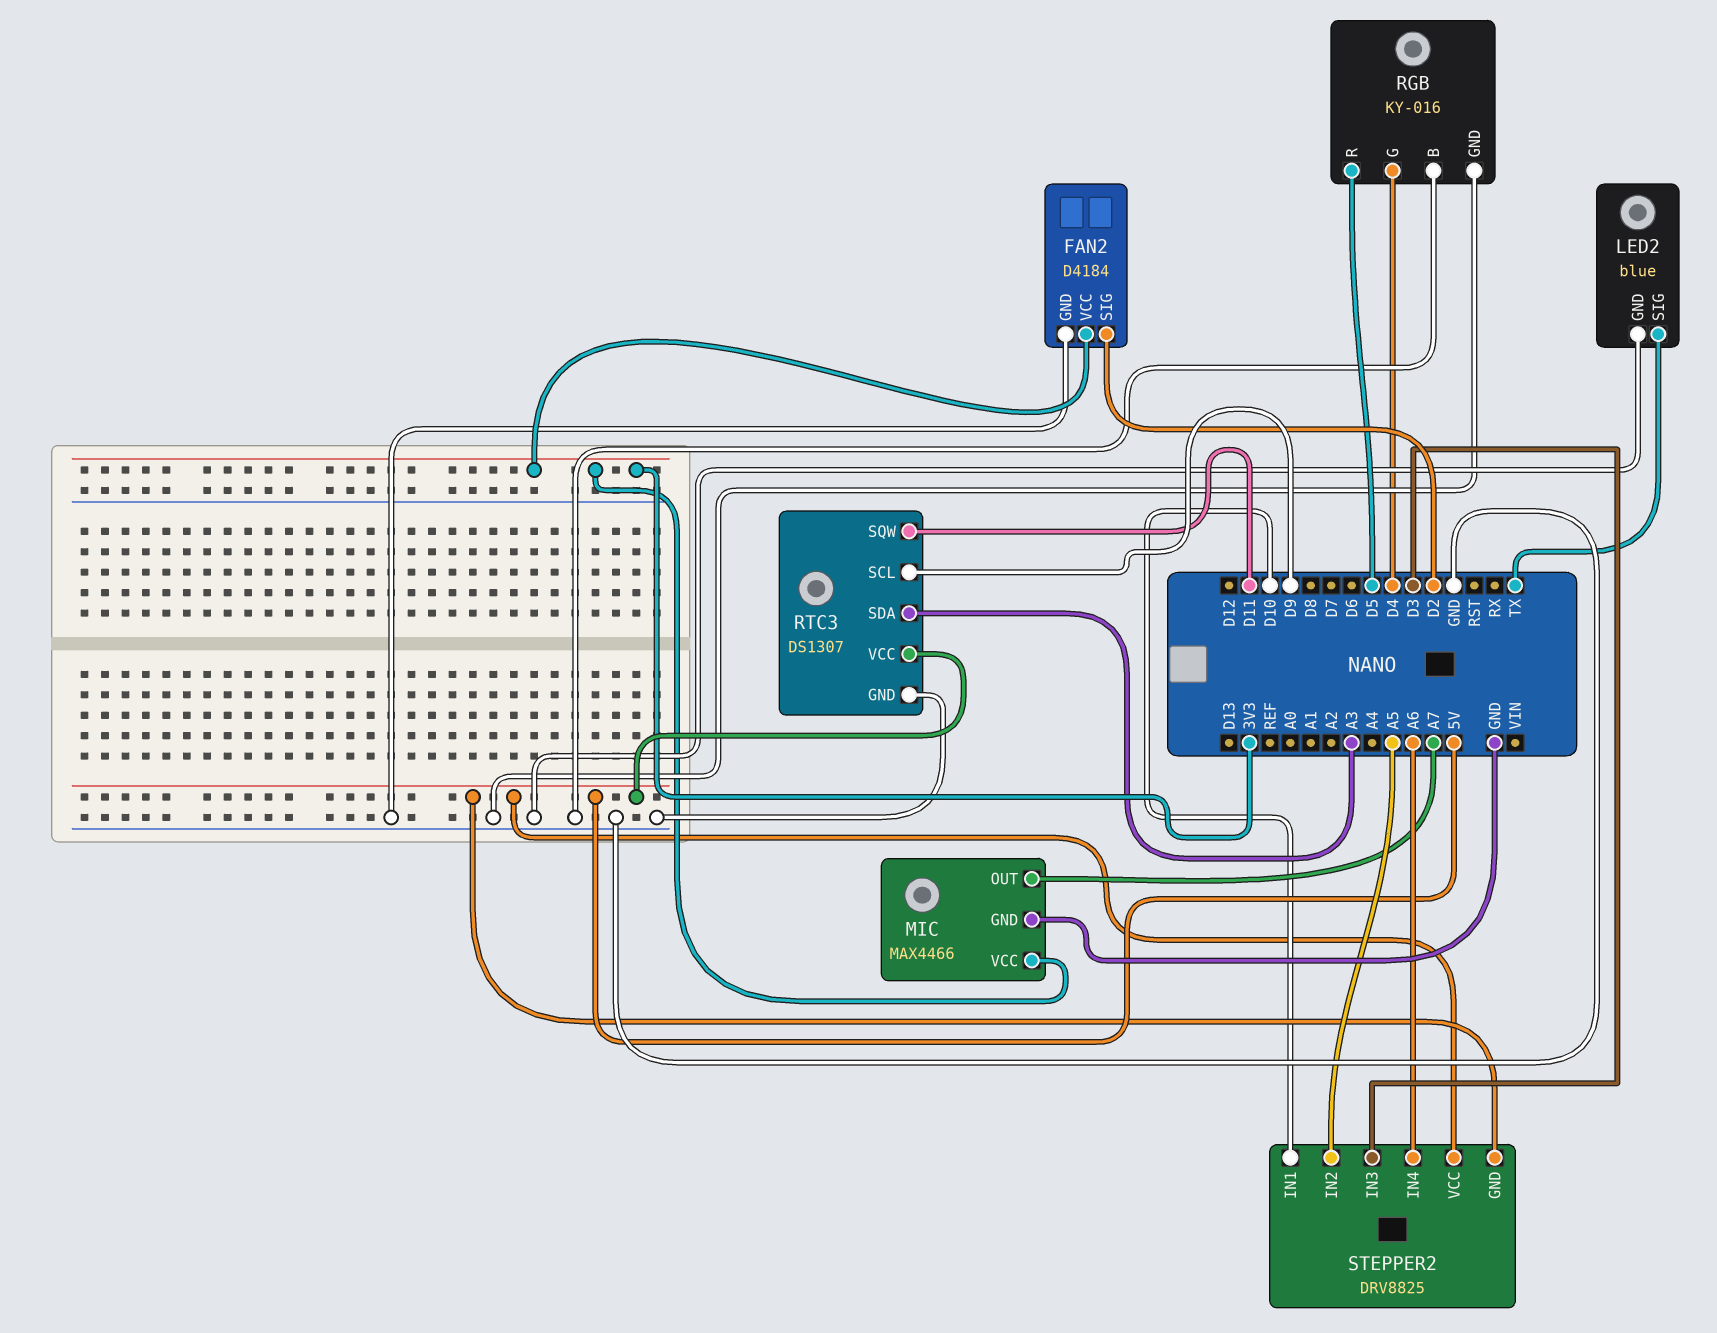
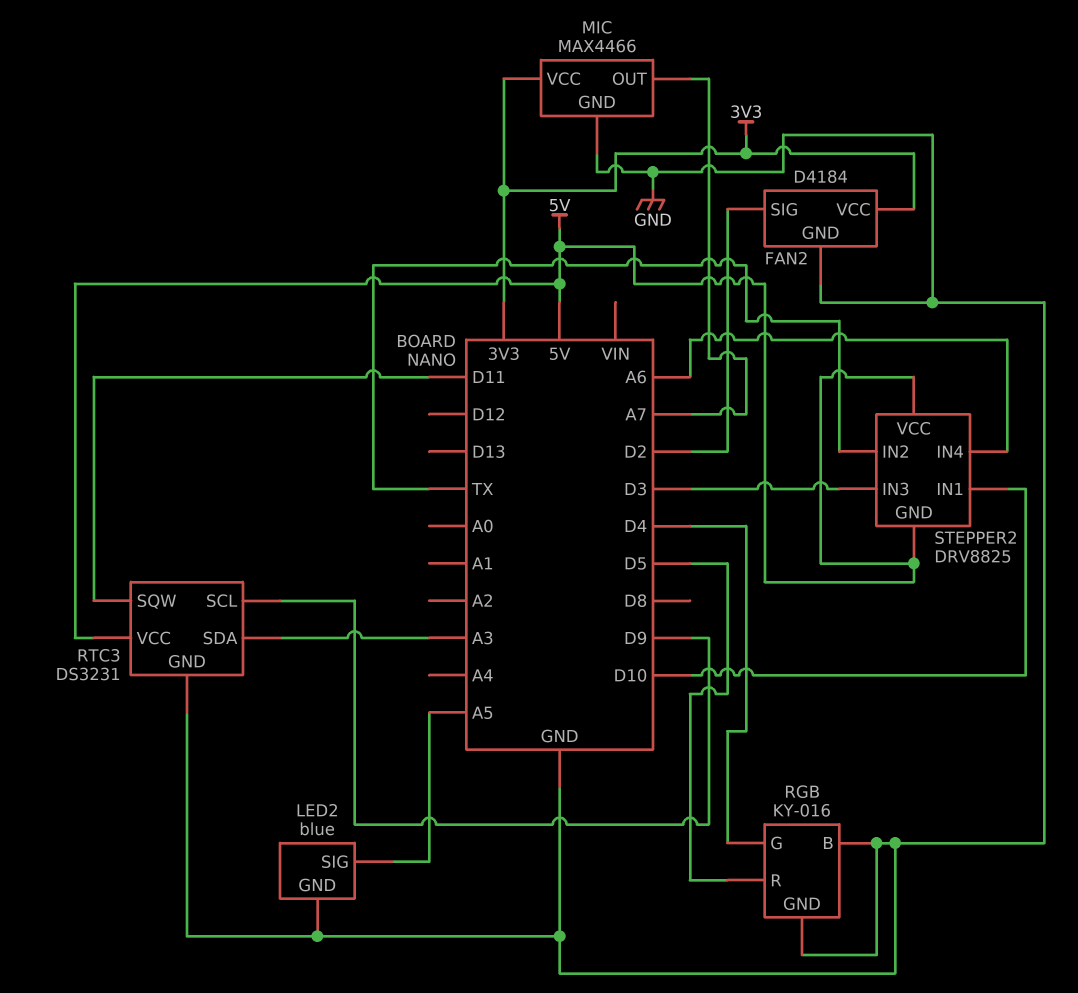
LED2 pin SIG: TX -> A5
RTC3: DS1307 -> DS3231
STEPPER2 pin IN2: A5 -> TX

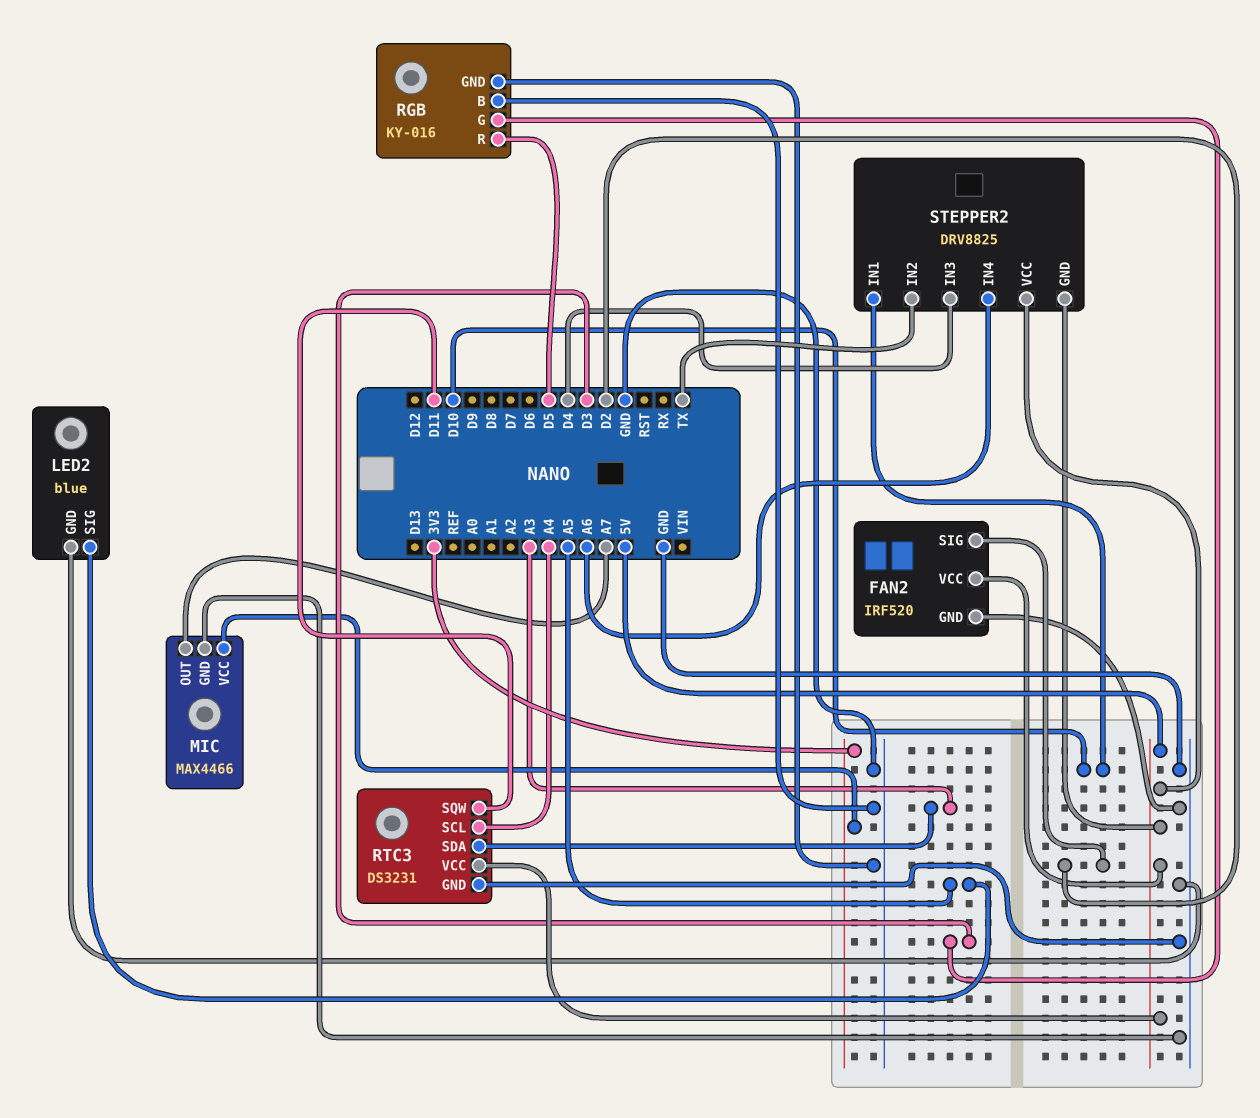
FAN2: D4184 -> IRF520
FAN2 pin VCC: 3V3 -> 5V
RGB pin G: D4 -> D3
RTC3 pin SCL: D9 -> A4
STEPPER2 pin IN3: D3 -> D4

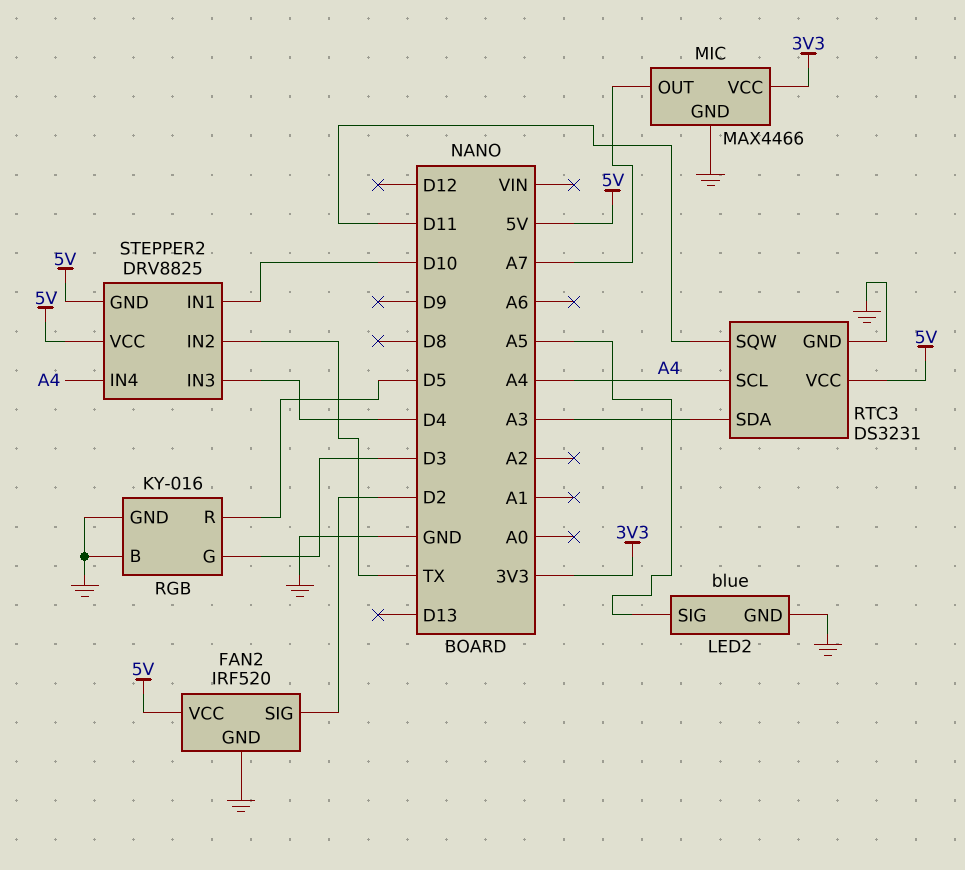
STEPPER2 pin IN4: A6 -> A4

